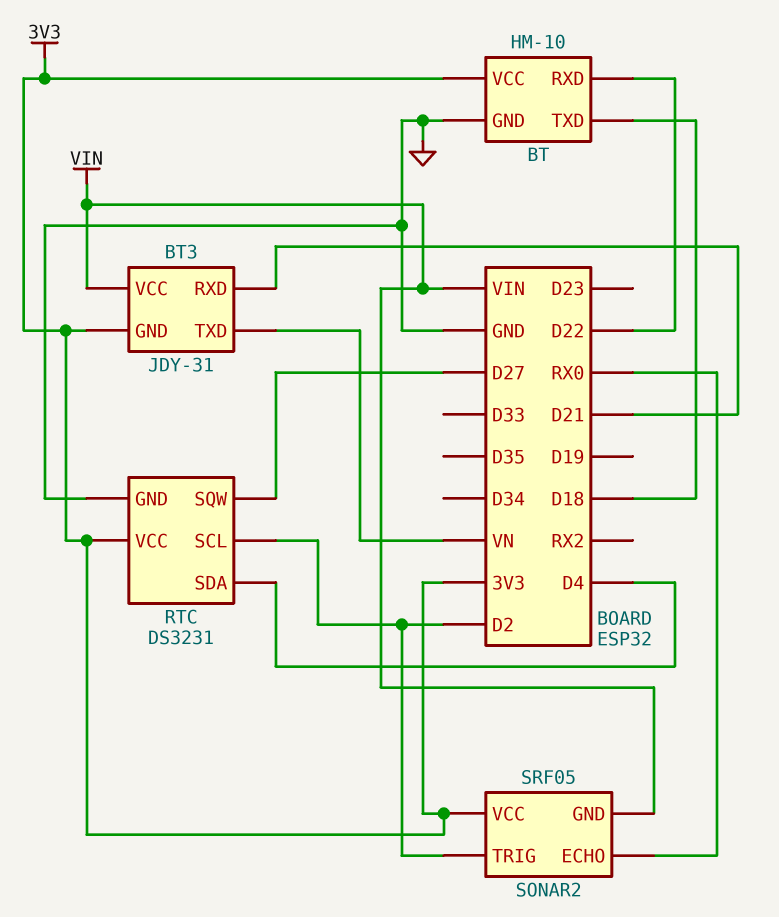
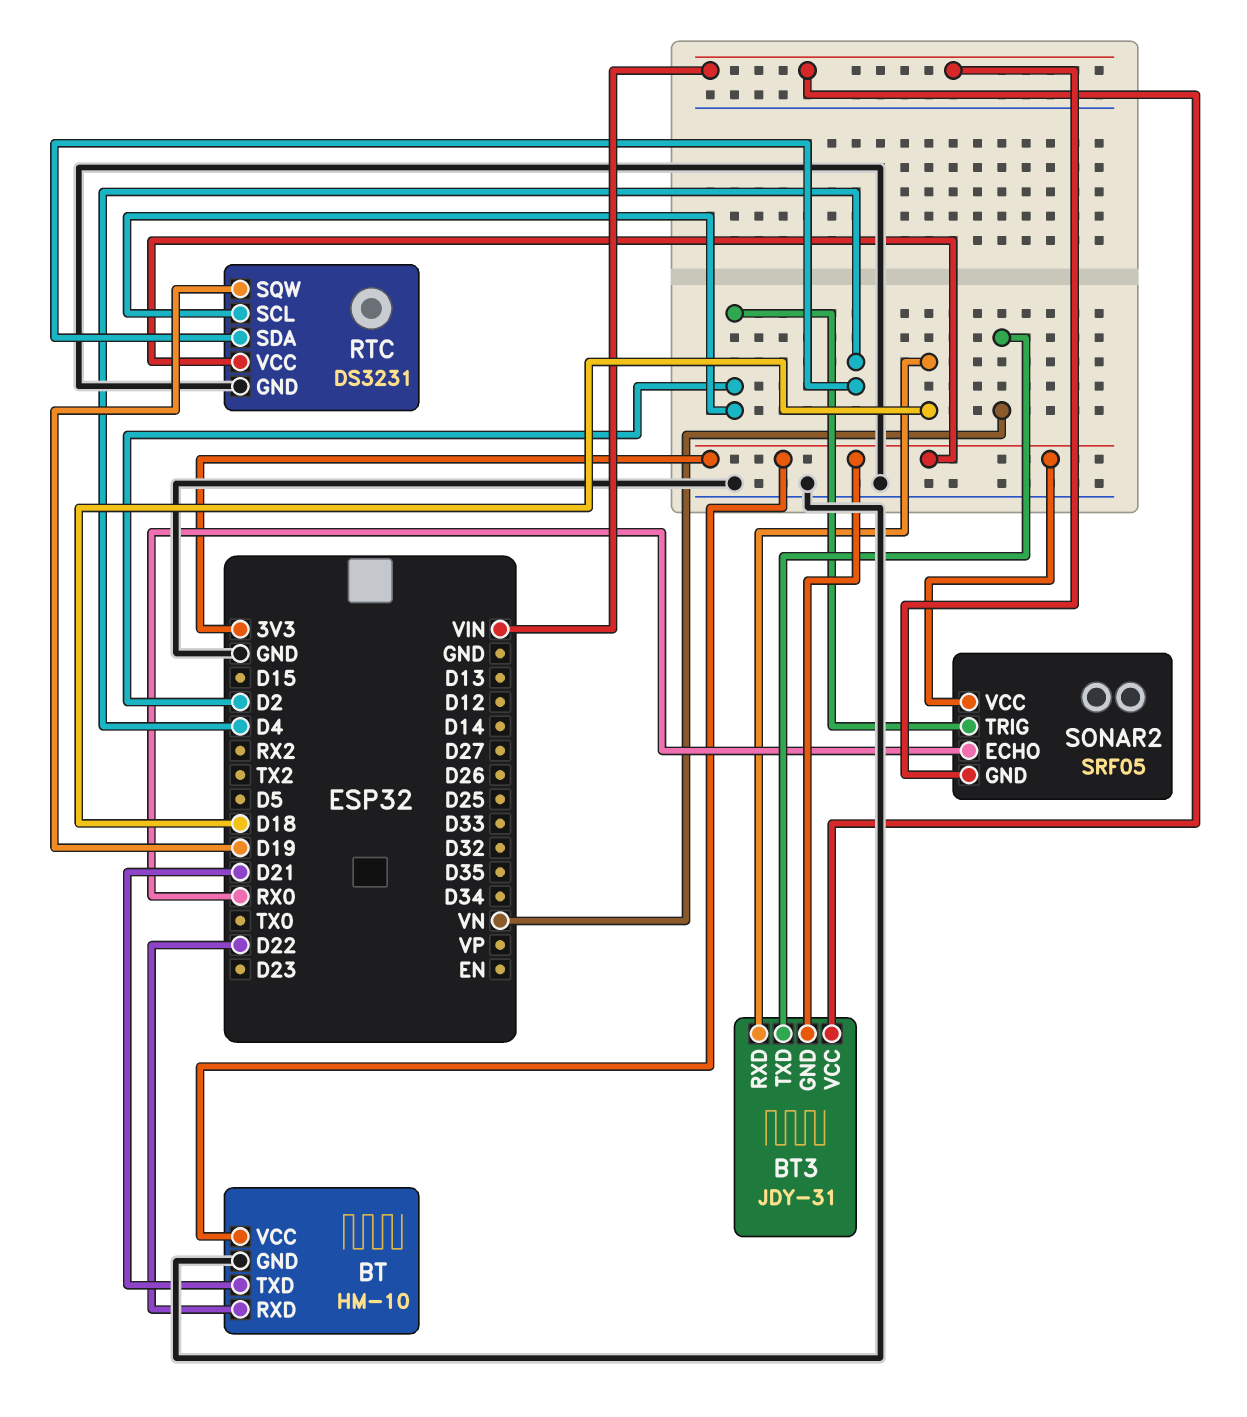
BT pin TXD: D18 -> D21
BT3 pin RXD: D21 -> D18
RTC pin SQW: D27 -> D19

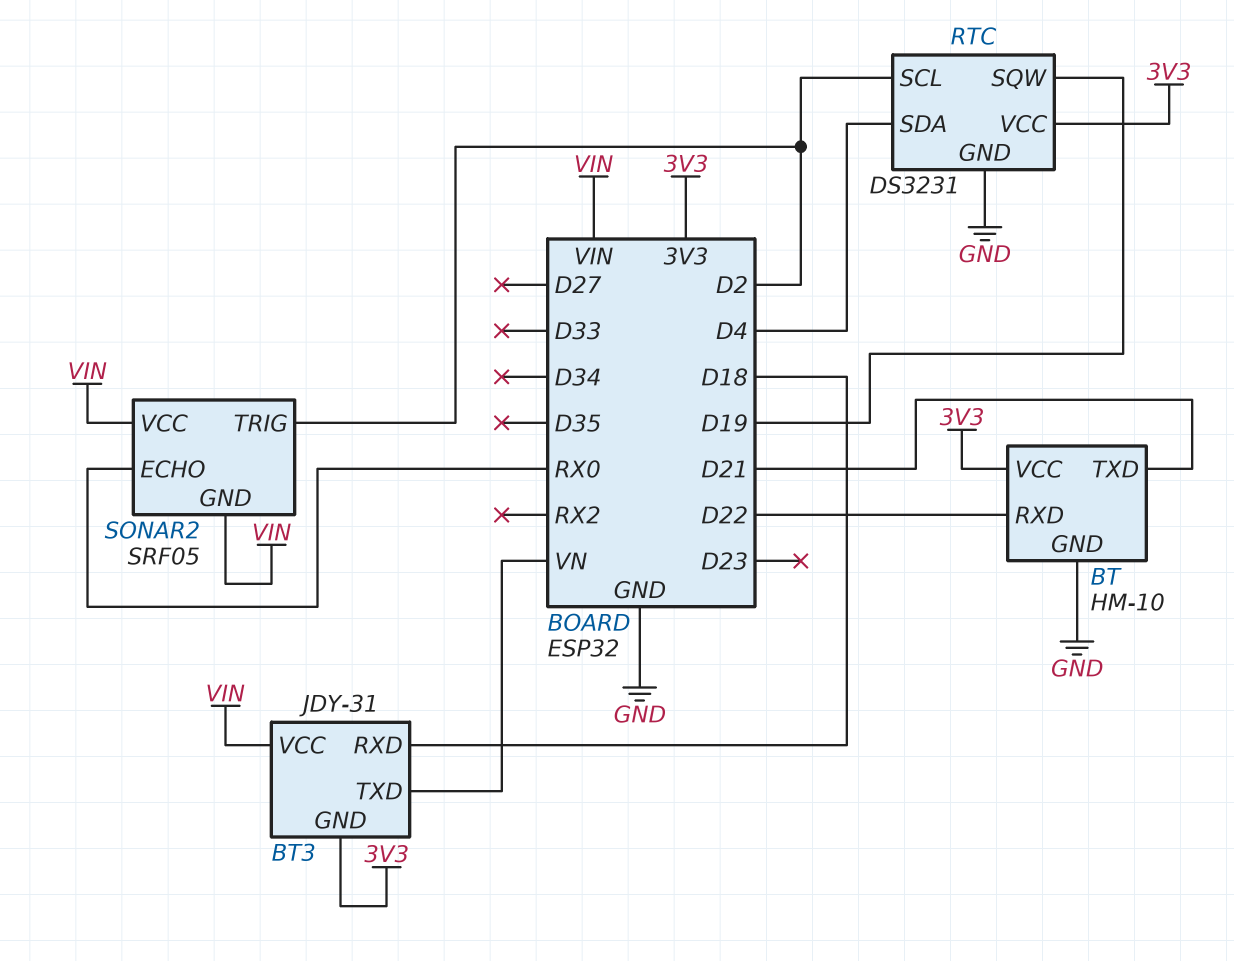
SONAR2 pin VCC: 3V3 -> VIN

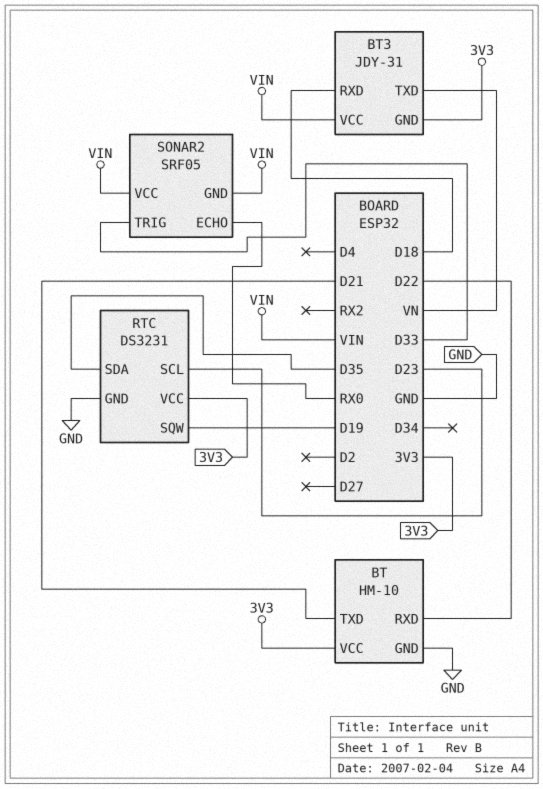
RTC pin SCL: D2 -> D23
RTC pin SDA: D4 -> D35
SONAR2 pin TRIG: D2 -> D33

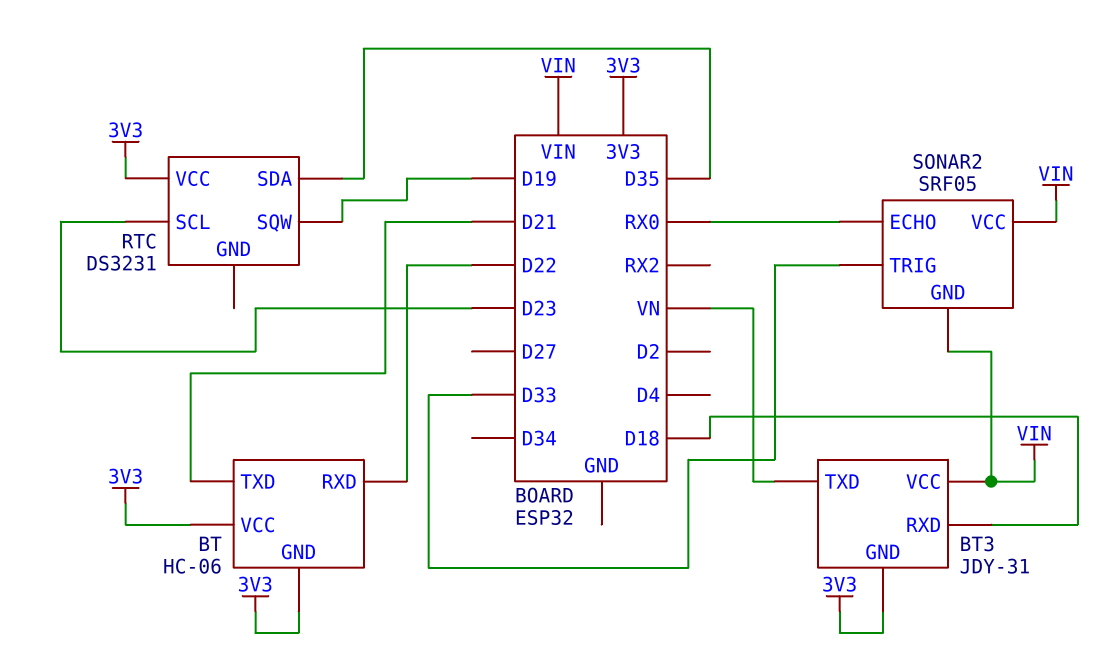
BT: HM-10 -> HC-06
BT pin GND: GND -> 3V3
RTC pin GND: GND -> none

